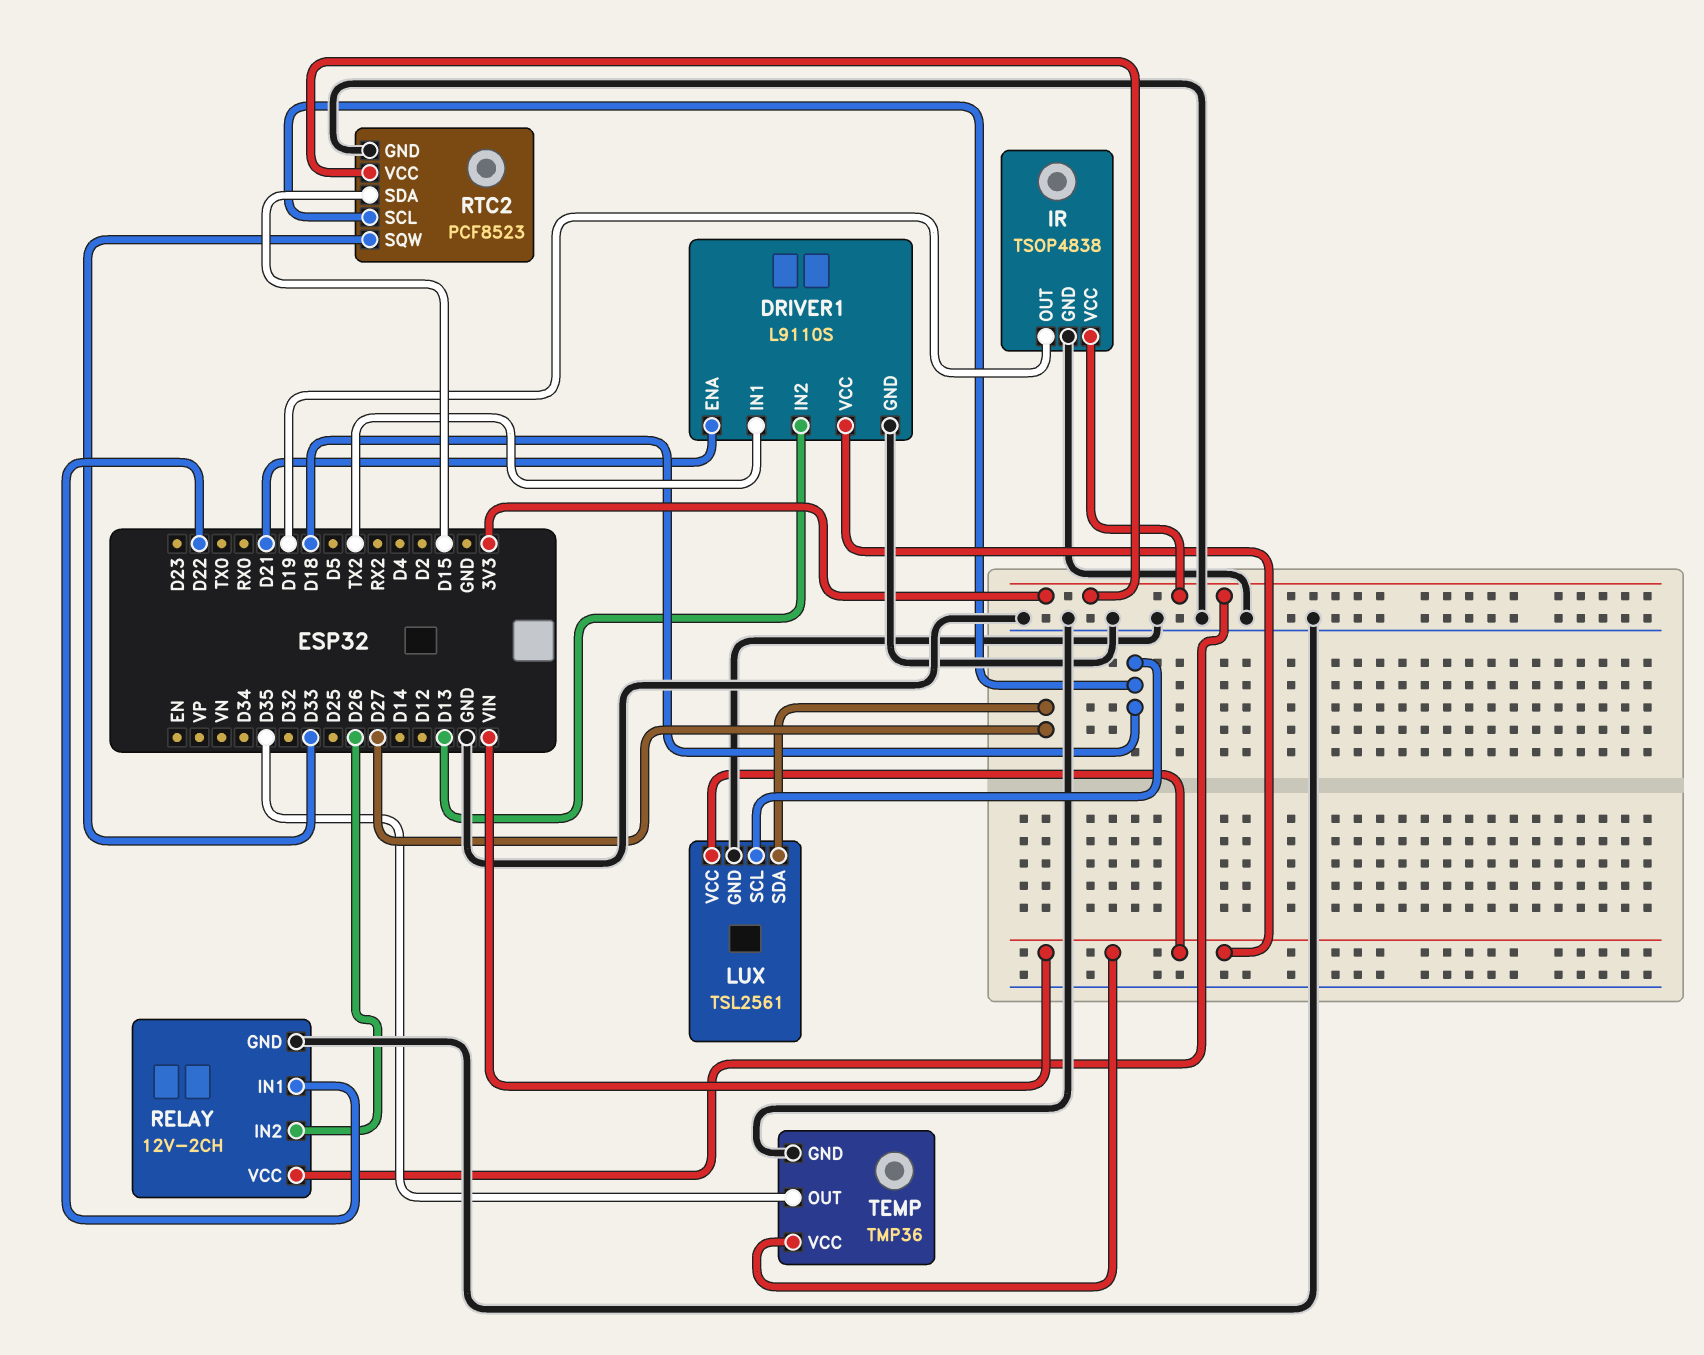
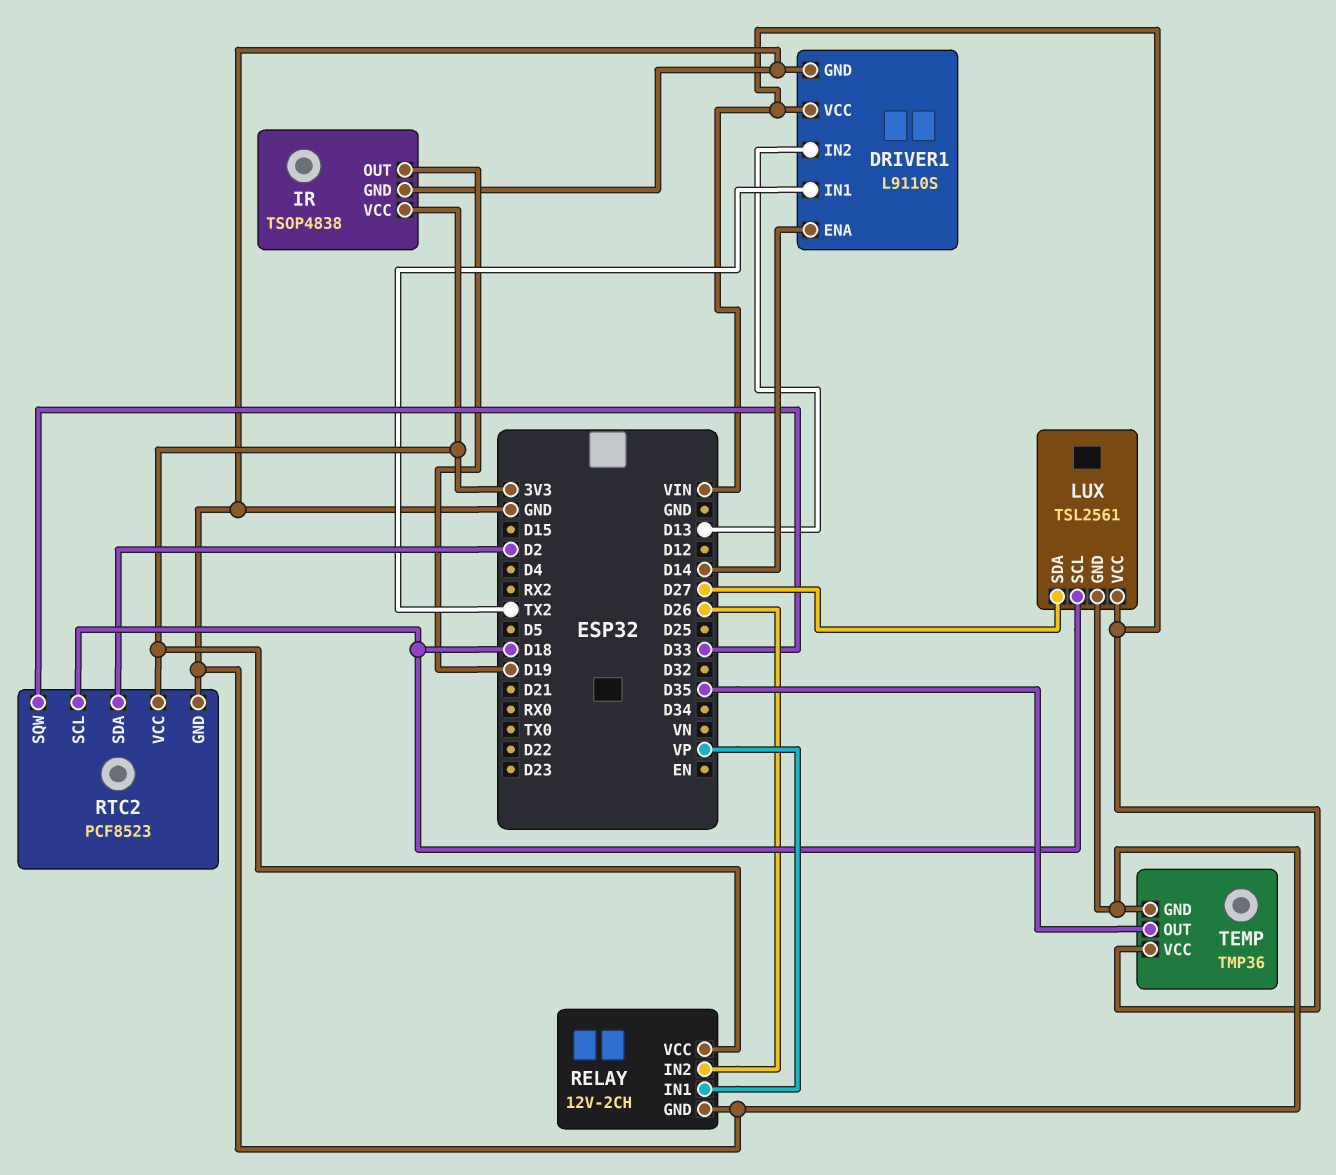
DRIVER1 pin ENA: D21 -> D14
RELAY pin IN1: D22 -> VP
RTC2 pin SDA: D15 -> D2

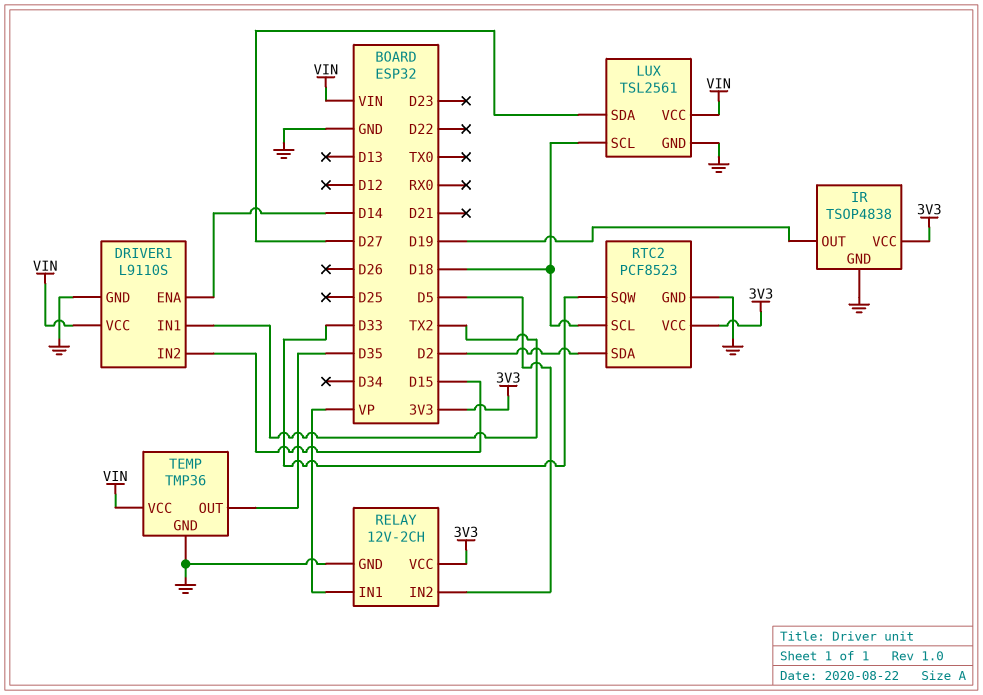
DRIVER1 pin IN2: D13 -> D15
RELAY pin IN2: D26 -> D5

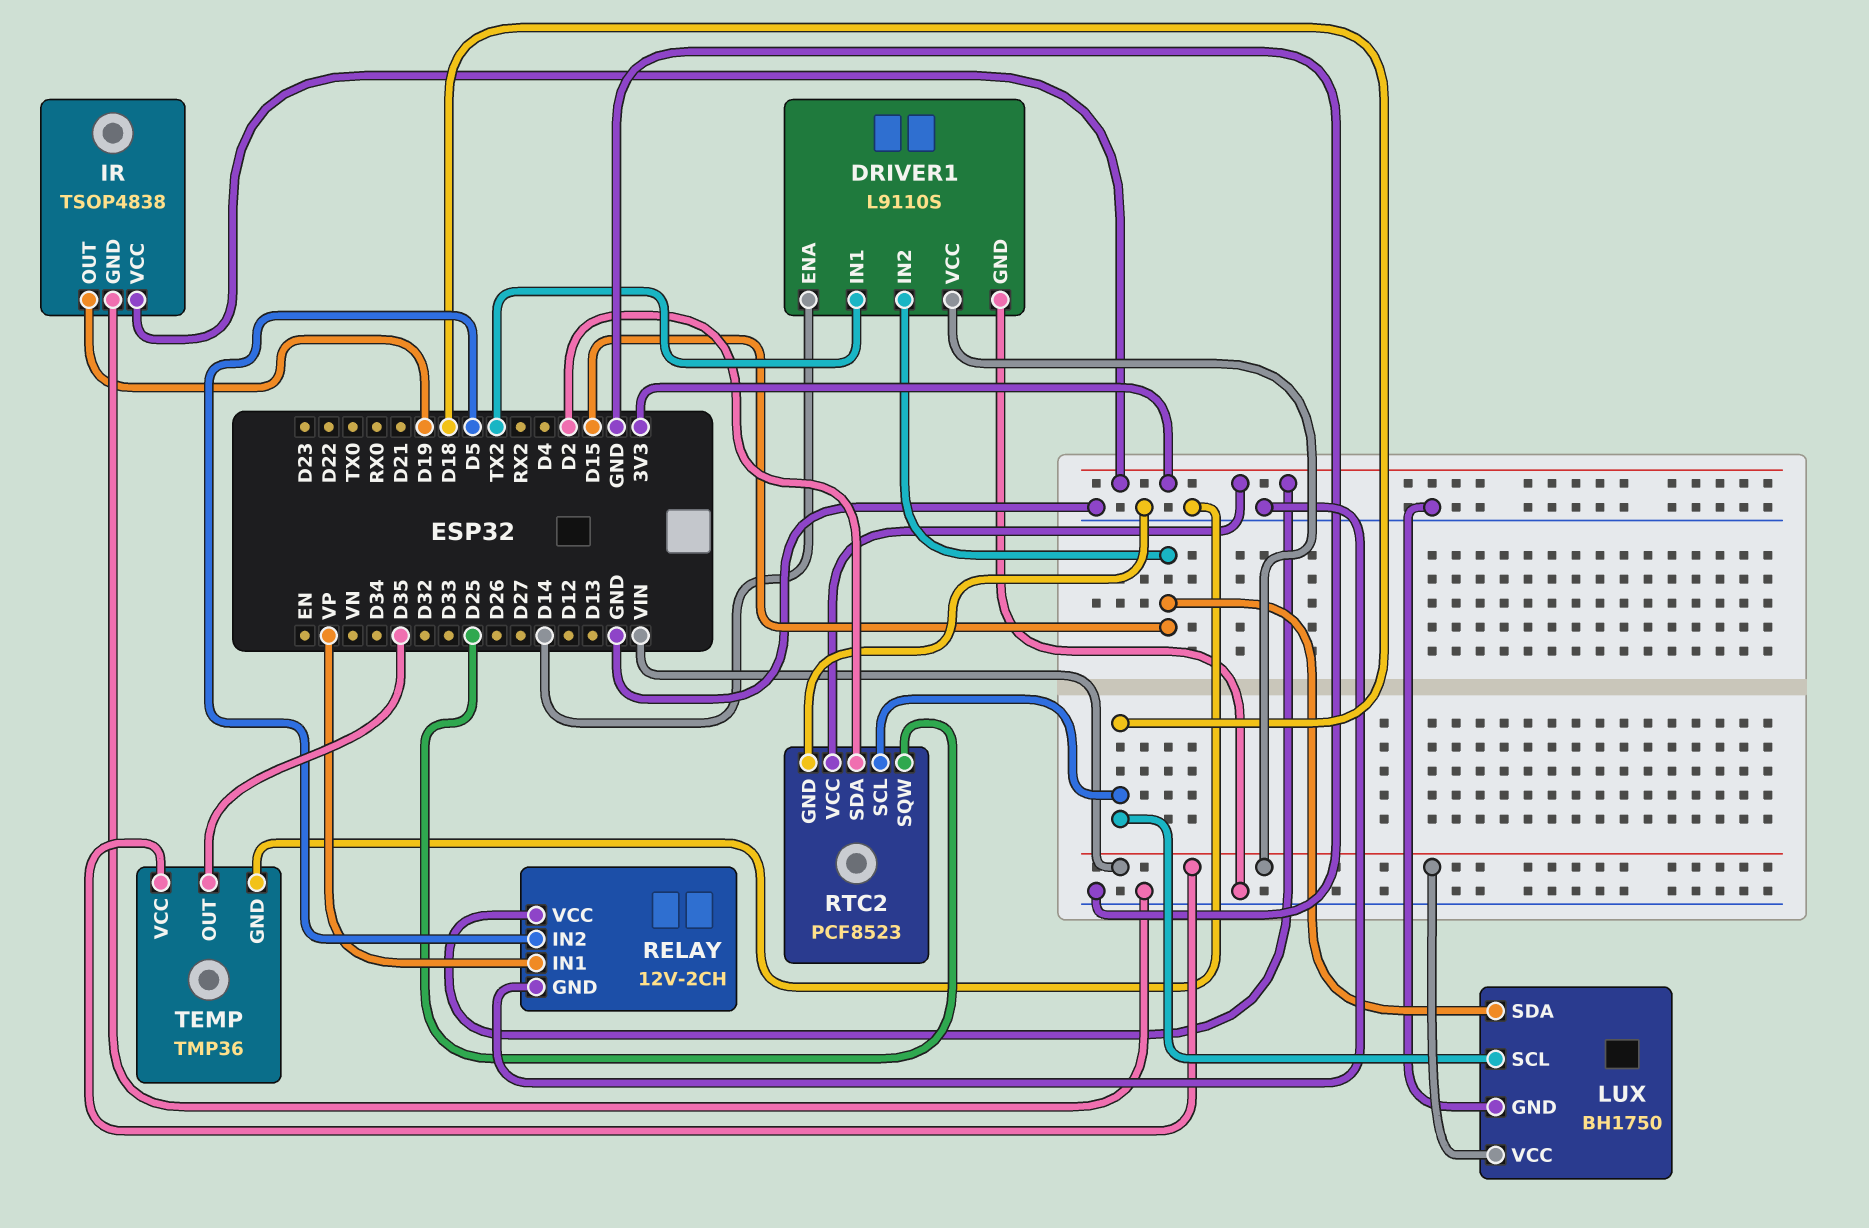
LUX: TSL2561 -> BH1750
LUX pin SDA: D27 -> D15
RTC2 pin SQW: D33 -> D25

